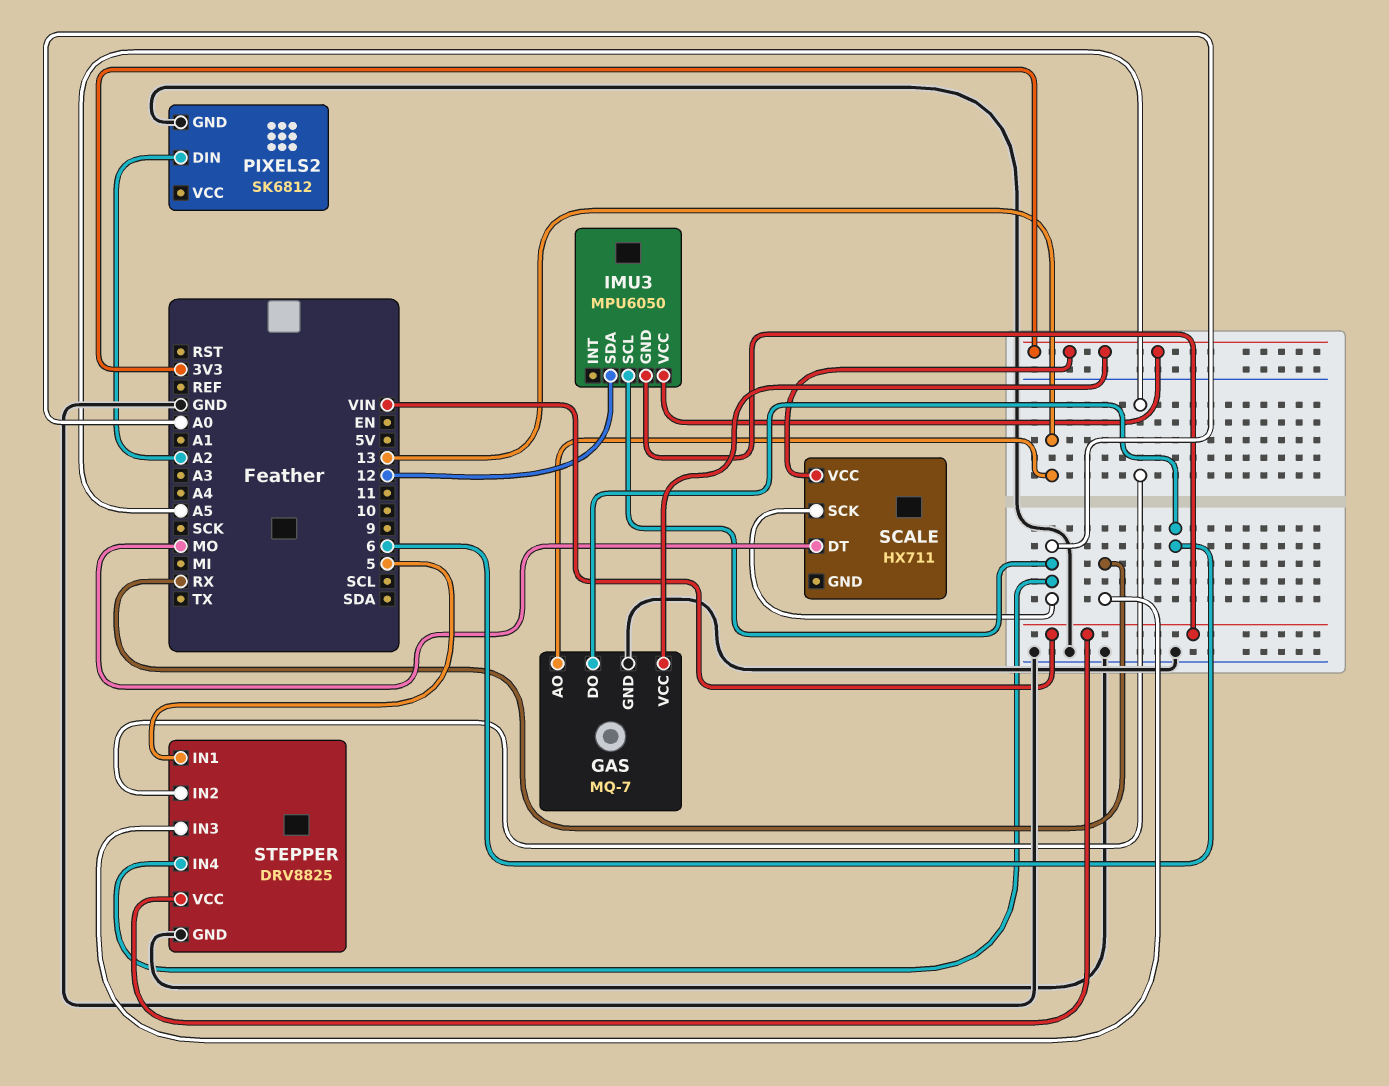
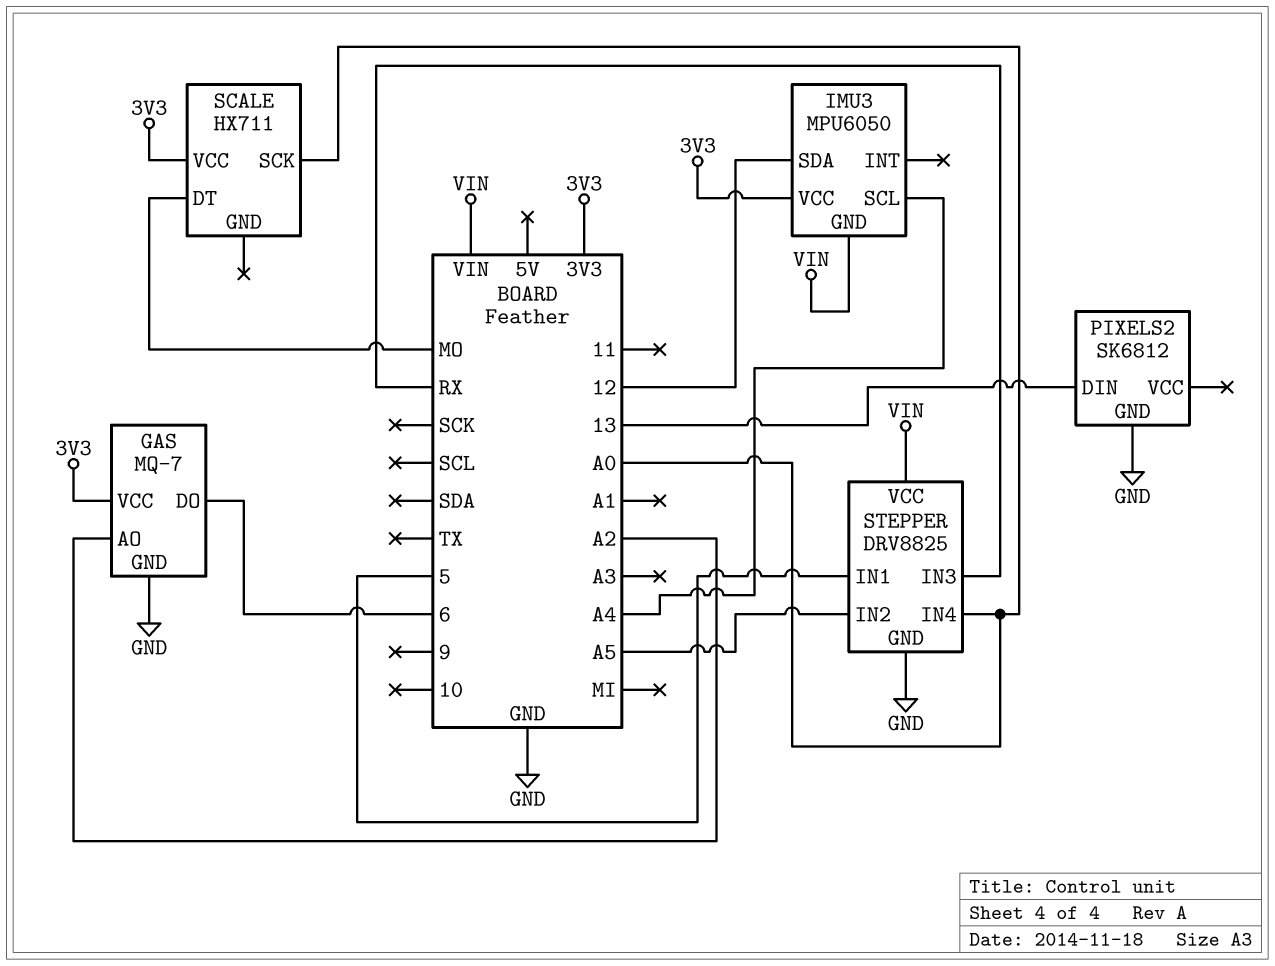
GAS pin AO: 13 -> A2
IMU3 pin SCL: A0 -> A4
PIXELS2 pin DIN: A2 -> 13

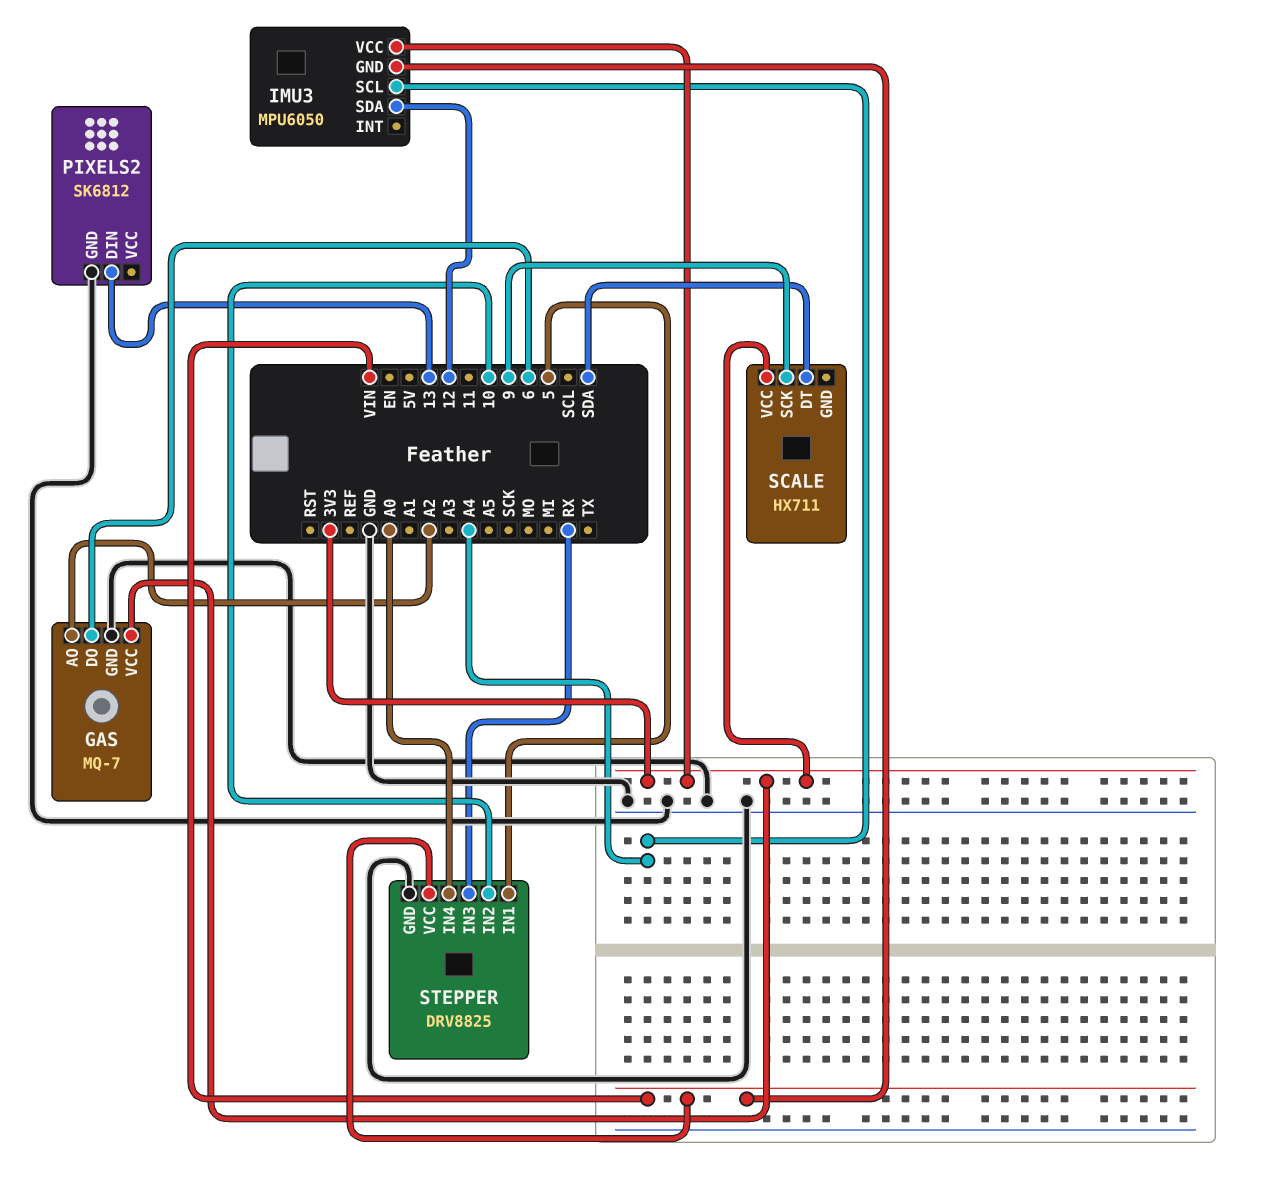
SCALE pin DT: MO -> SDA
SCALE pin SCK: A0 -> 9
STEPPER pin IN2: A5 -> 10

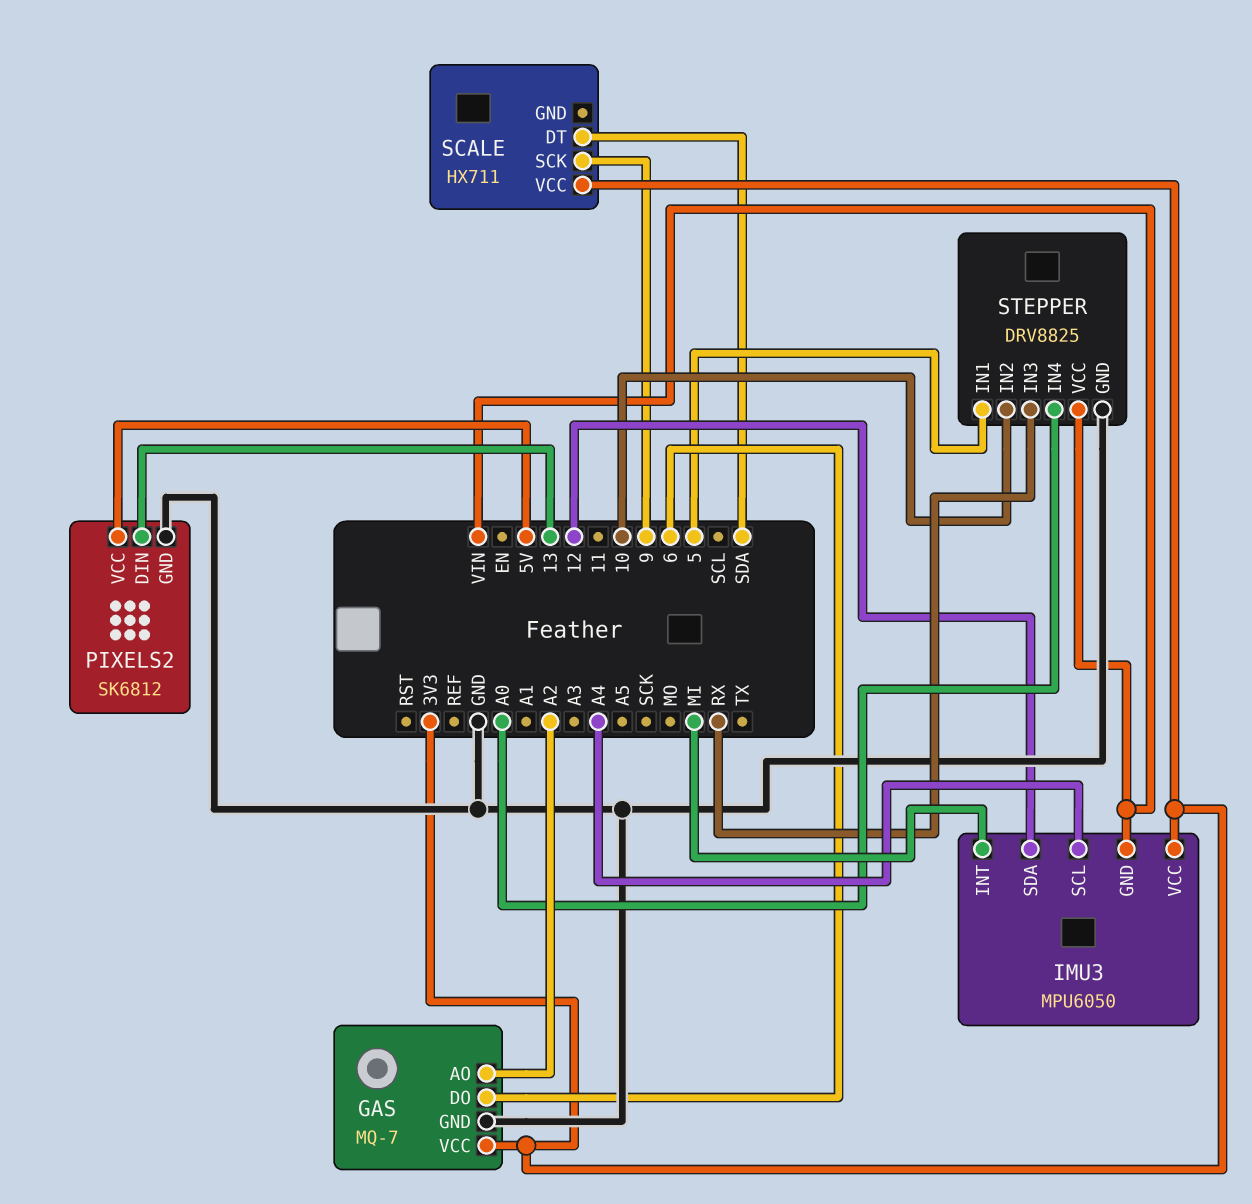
IMU3 pin INT: none -> MI
PIXELS2 pin VCC: none -> 5V

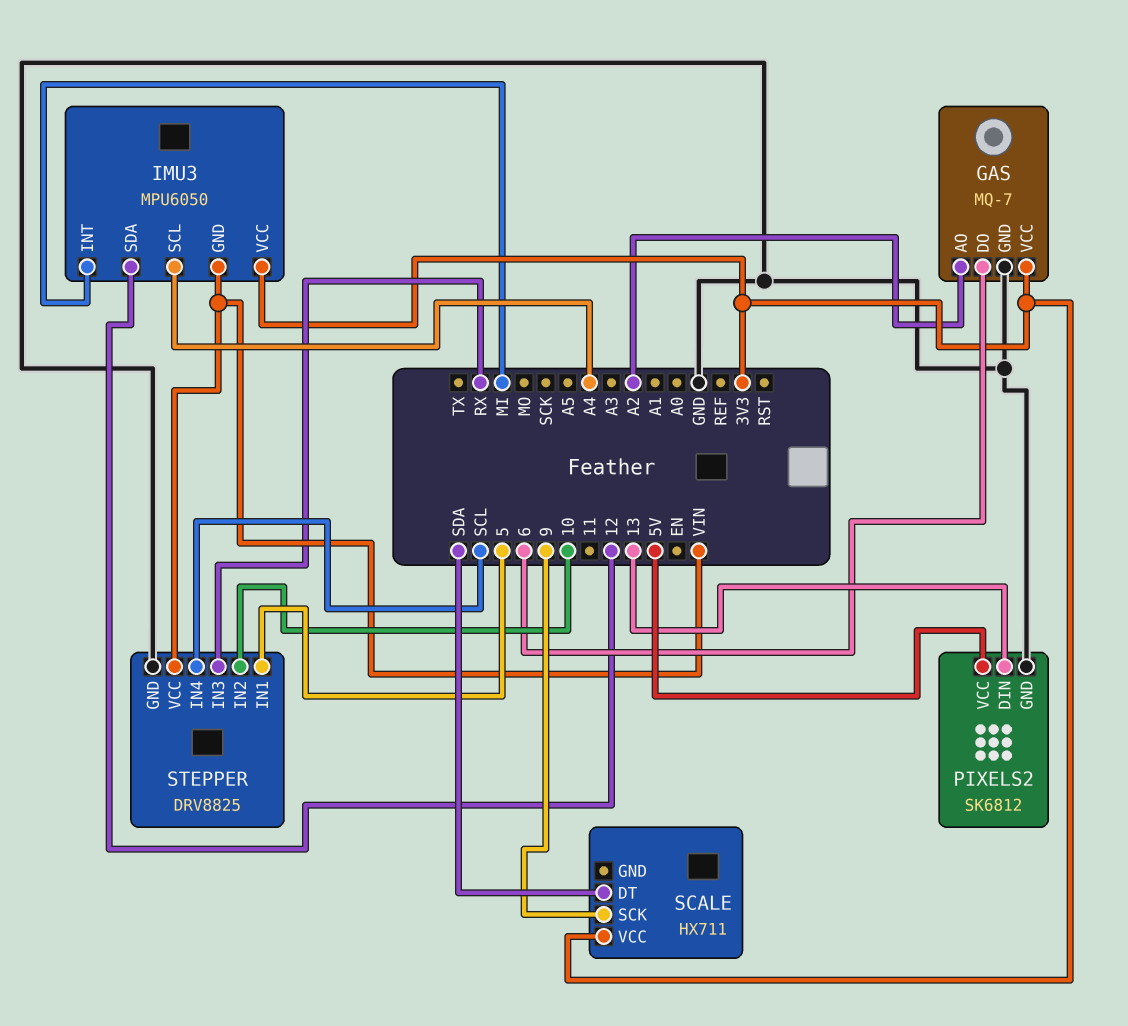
STEPPER pin IN4: A0 -> SCL

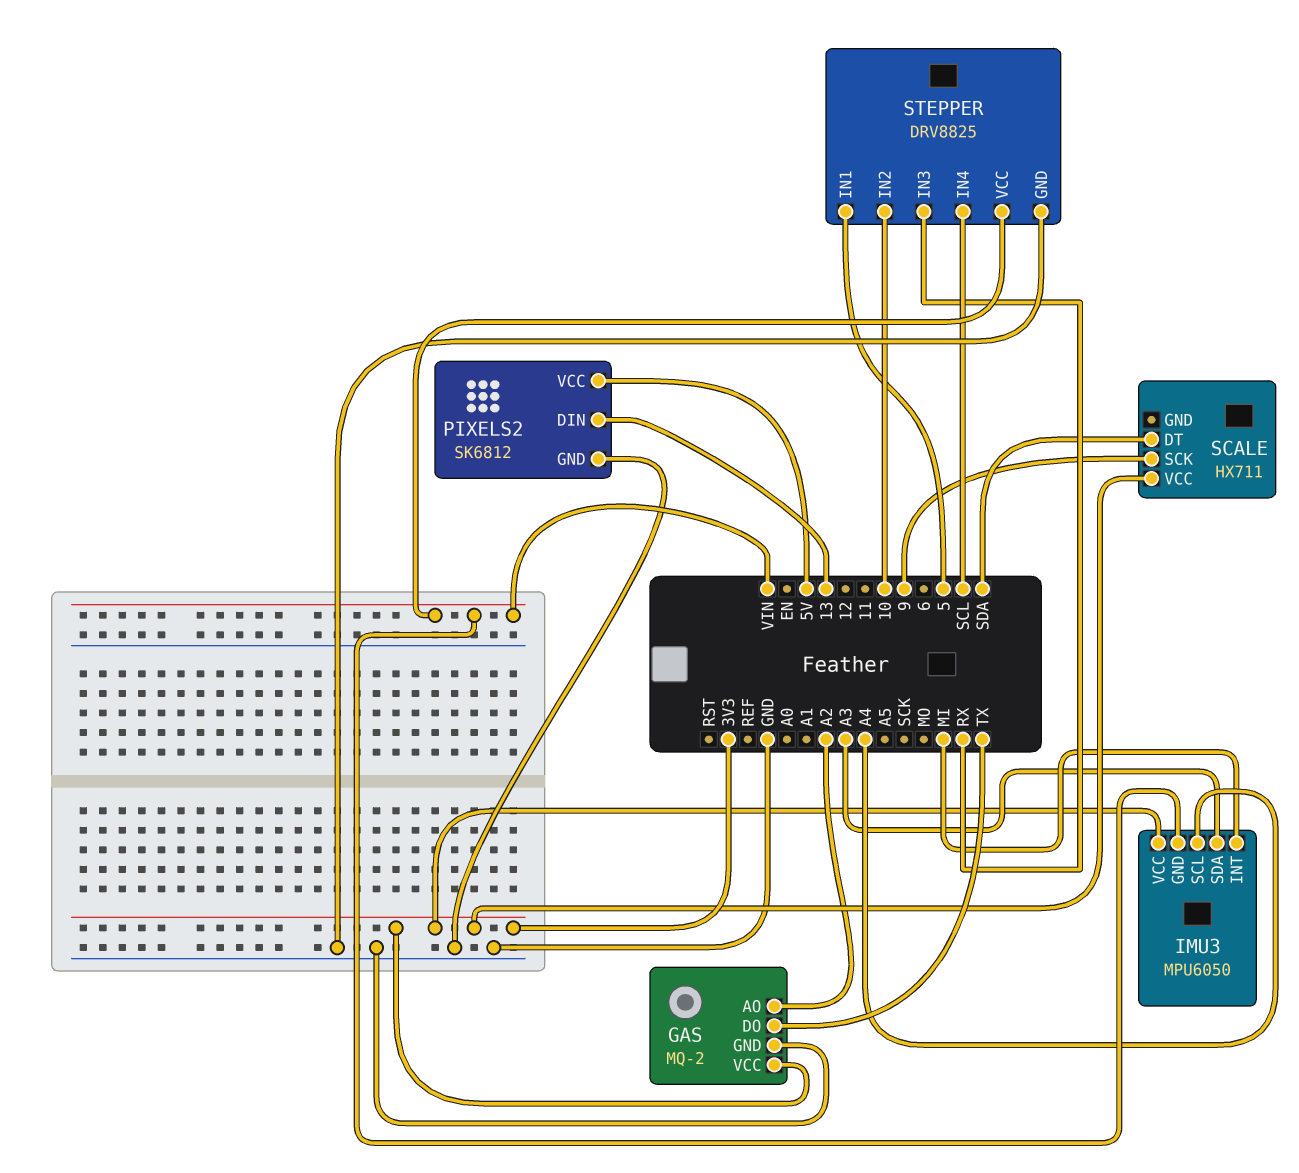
GAS: MQ-7 -> MQ-2
GAS pin DO: 6 -> TX
IMU3 pin SDA: 12 -> A3

